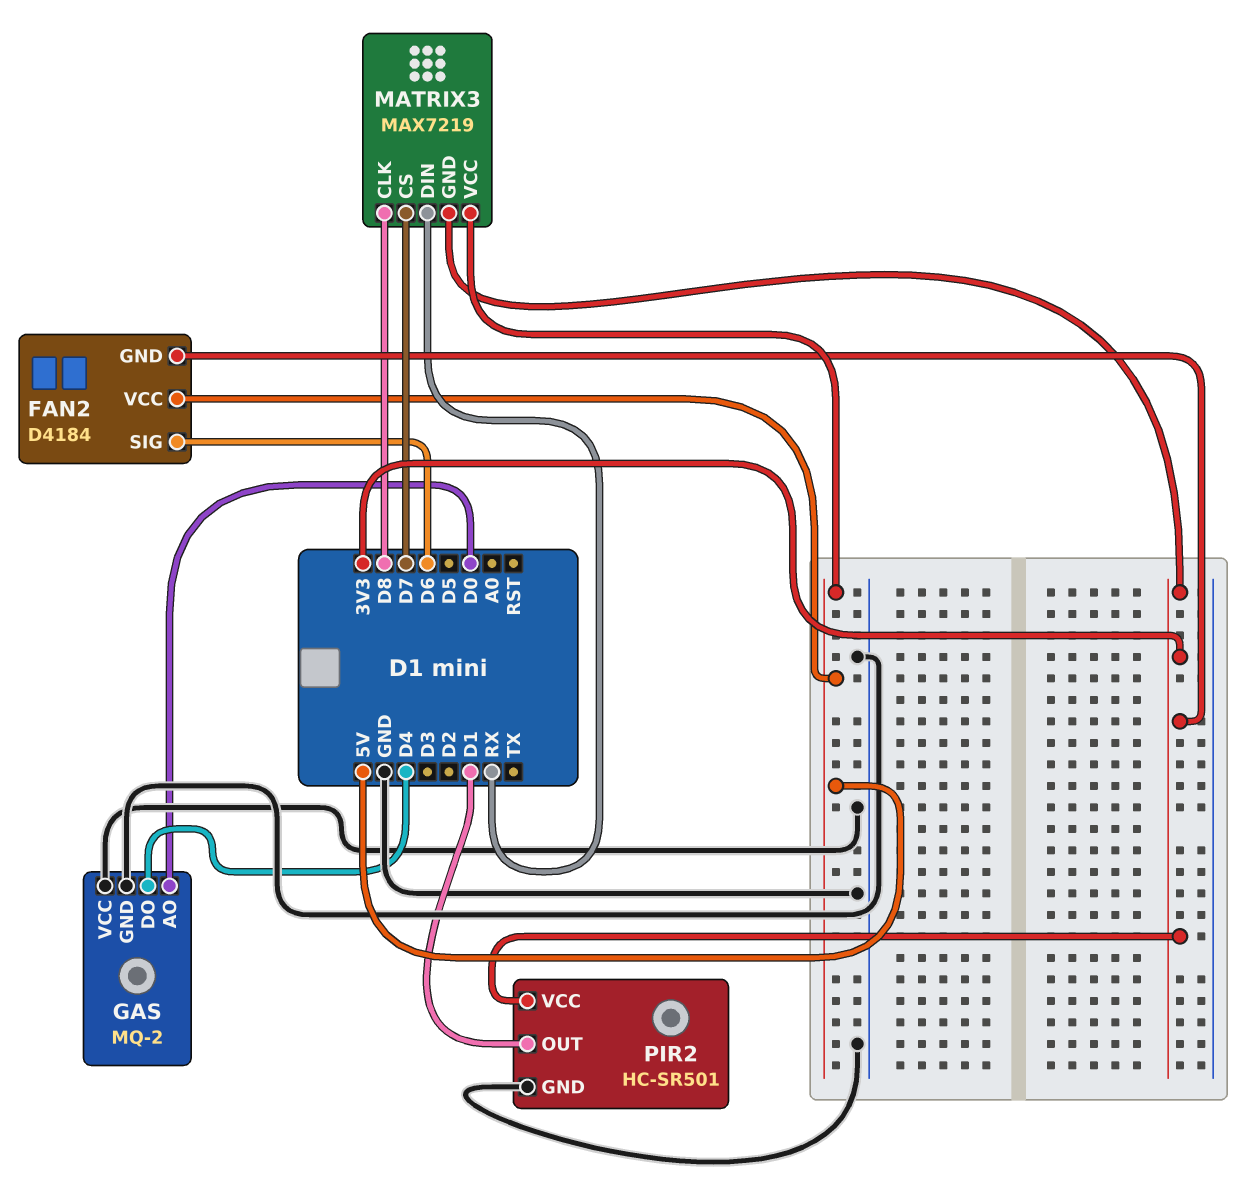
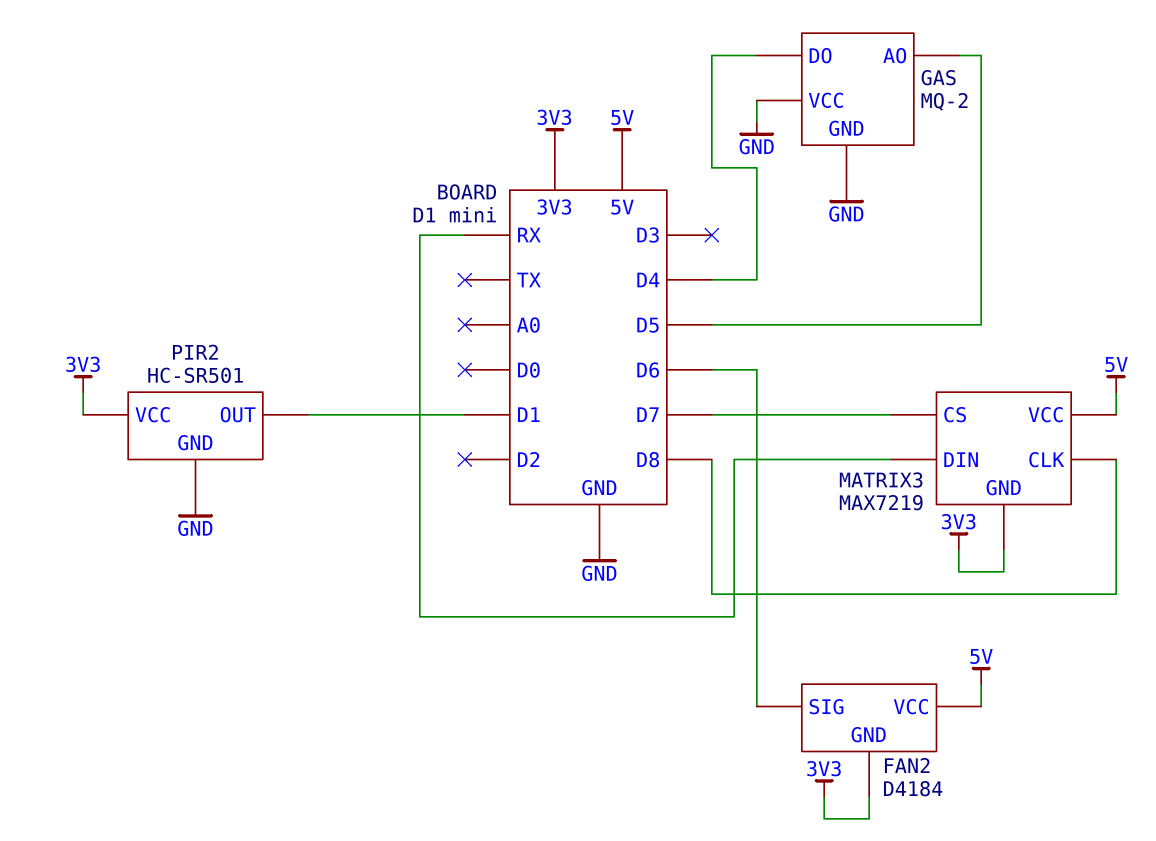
GAS pin AO: D0 -> D5

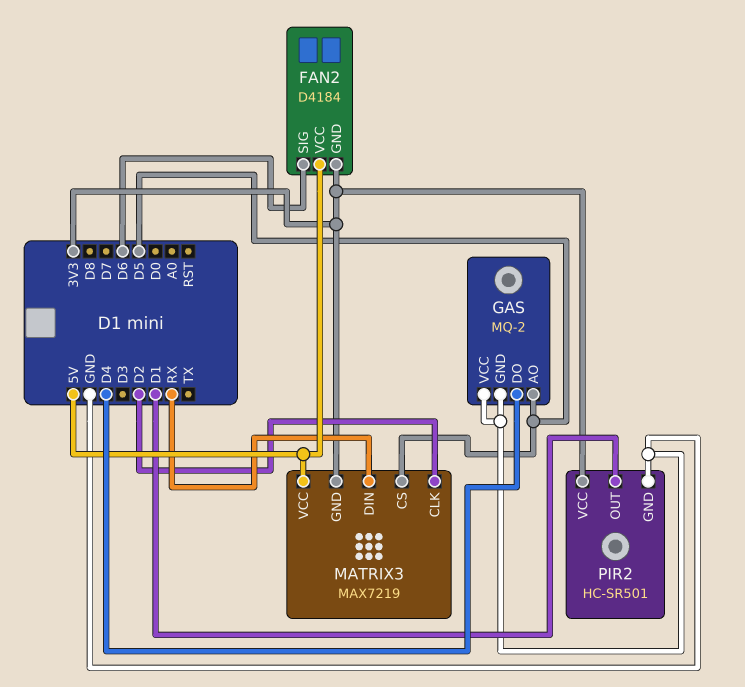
MATRIX3 pin CLK: D8 -> D2
MATRIX3 pin CS: D7 -> D5

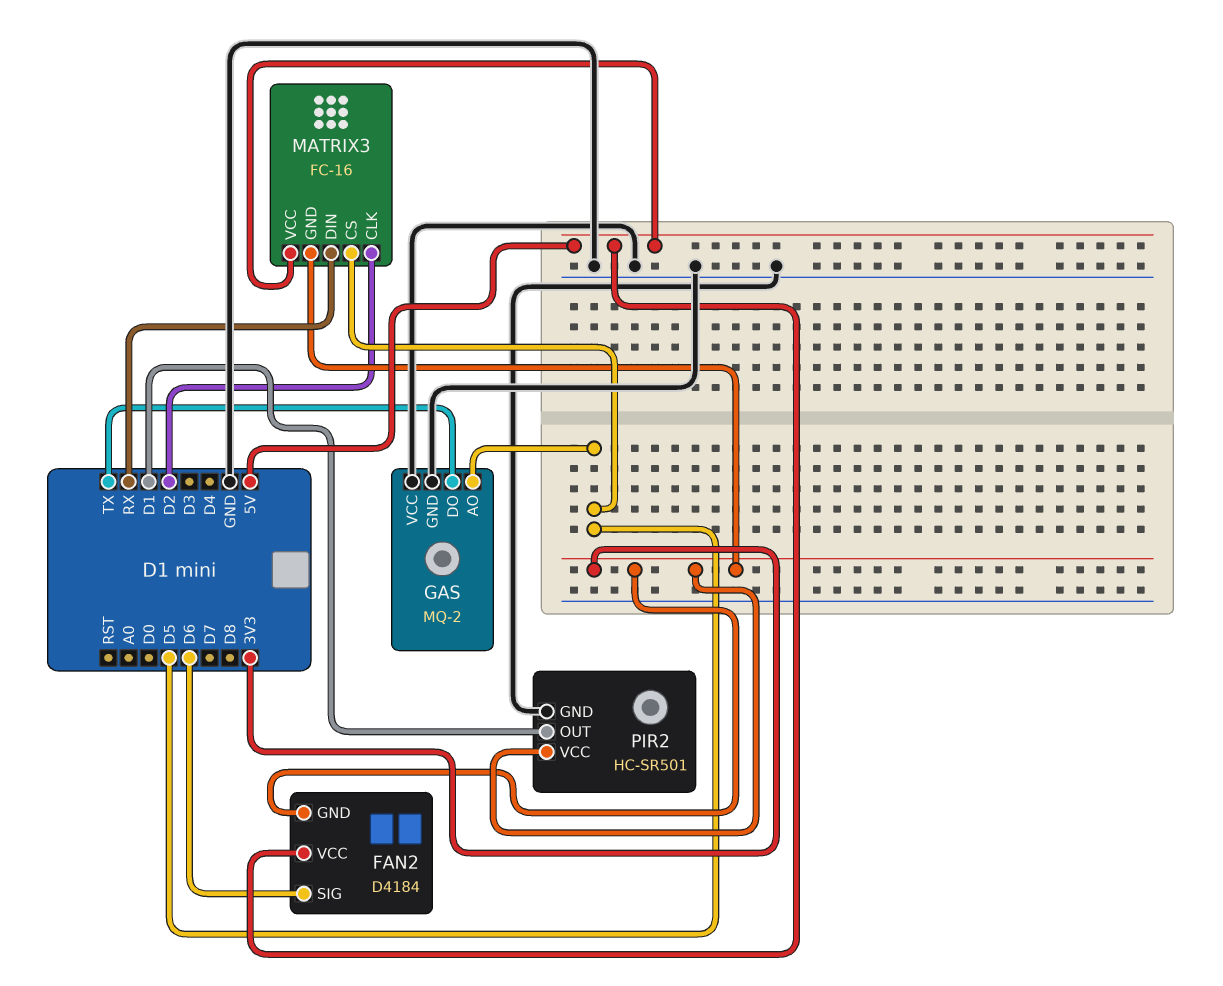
GAS pin DO: D4 -> TX
MATRIX3: MAX7219 -> FC-16

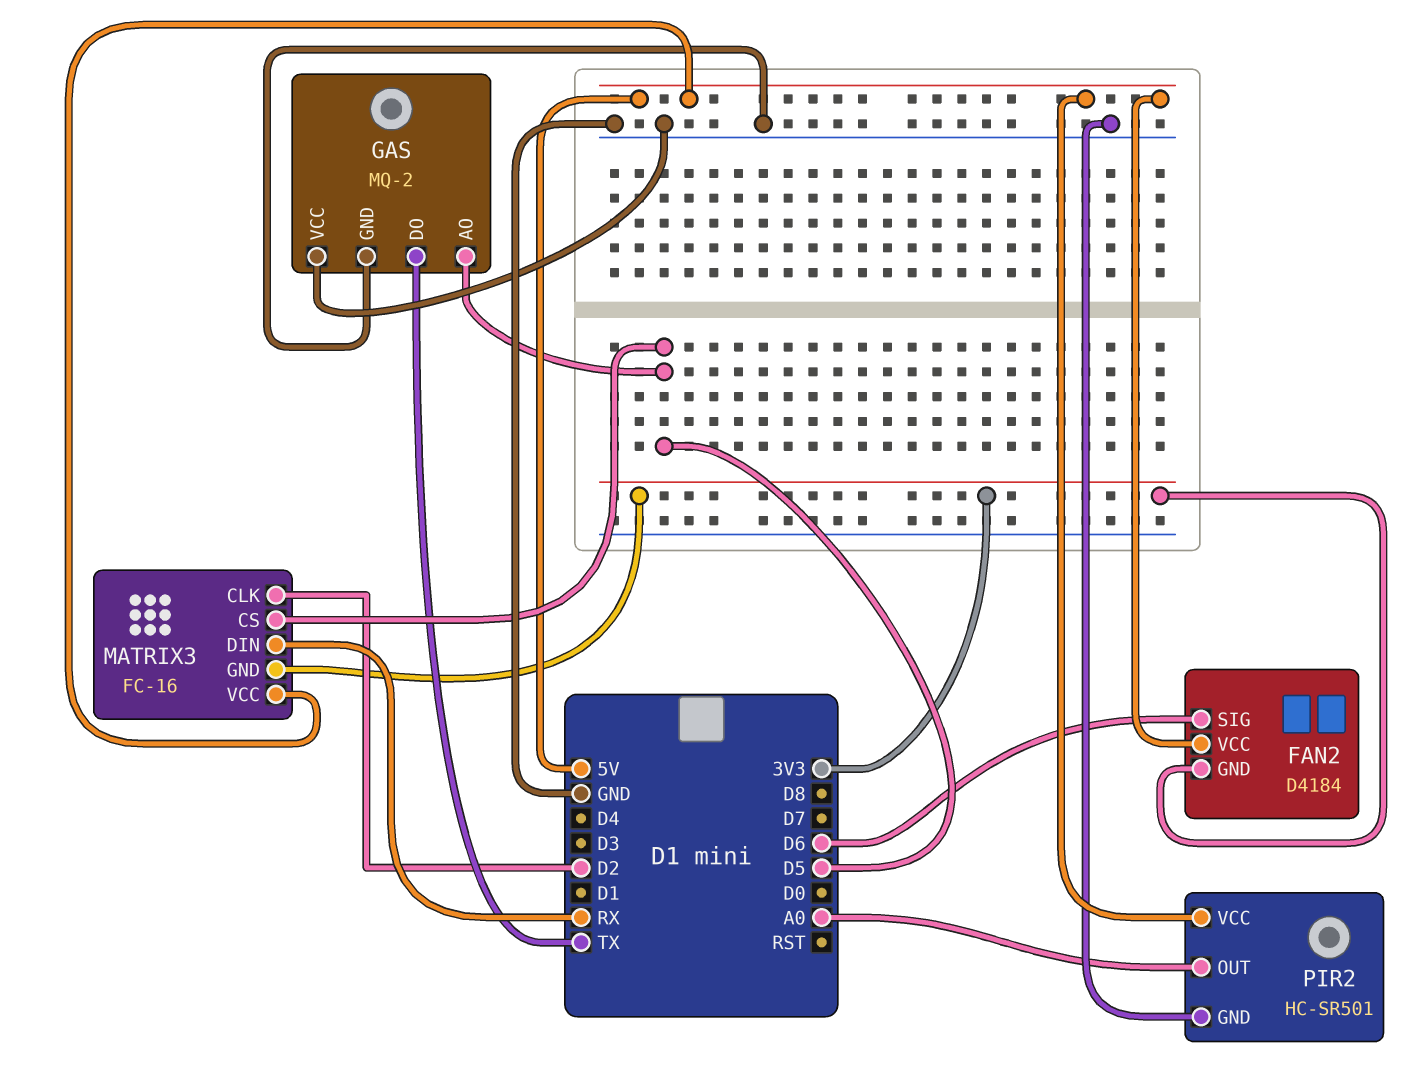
PIR2 pin OUT: D1 -> A0
PIR2 pin VCC: 3V3 -> 5V

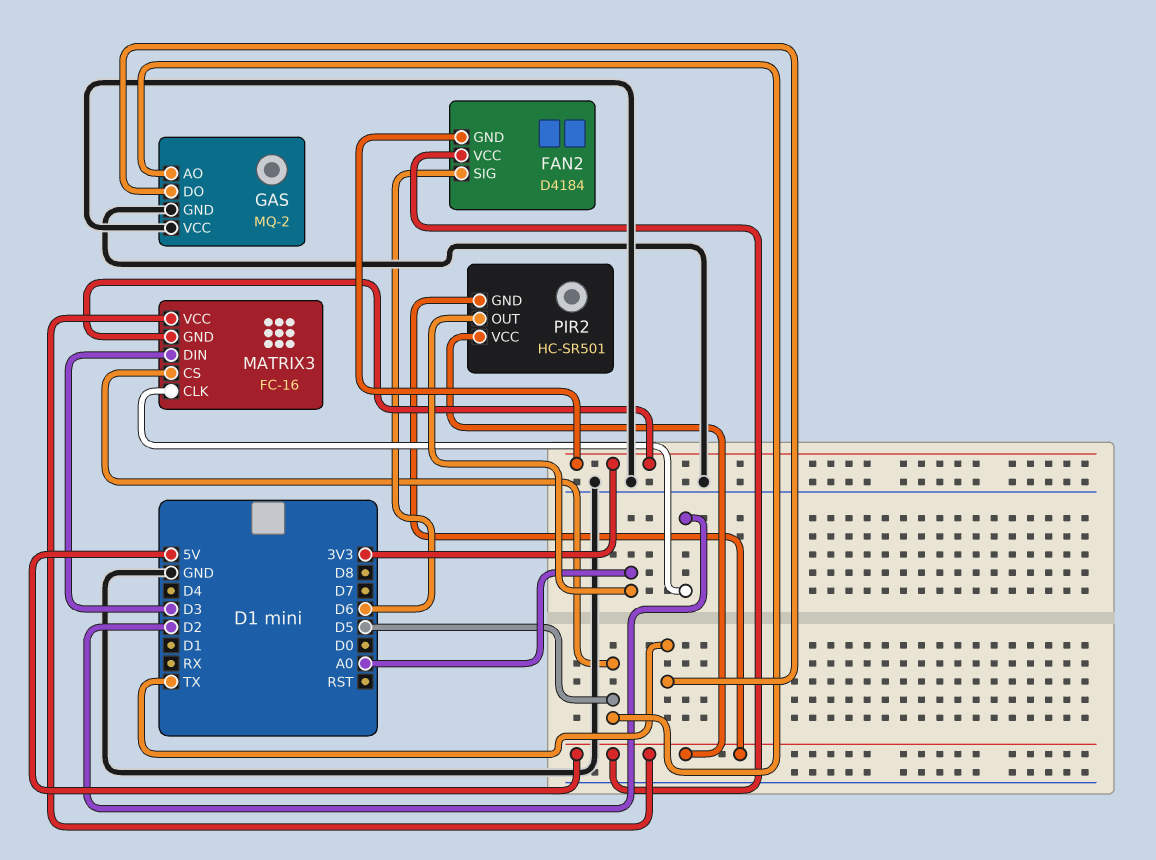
MATRIX3 pin DIN: RX -> D3
PIR2 pin GND: GND -> 5V

